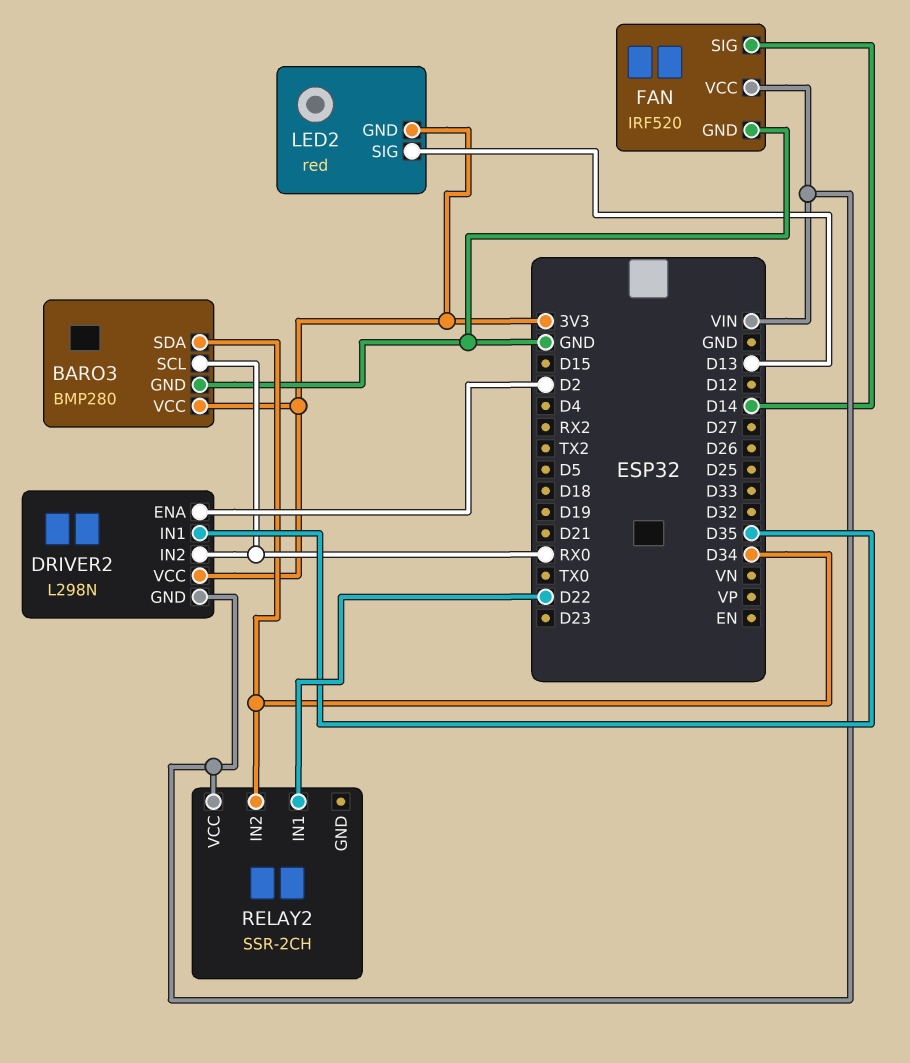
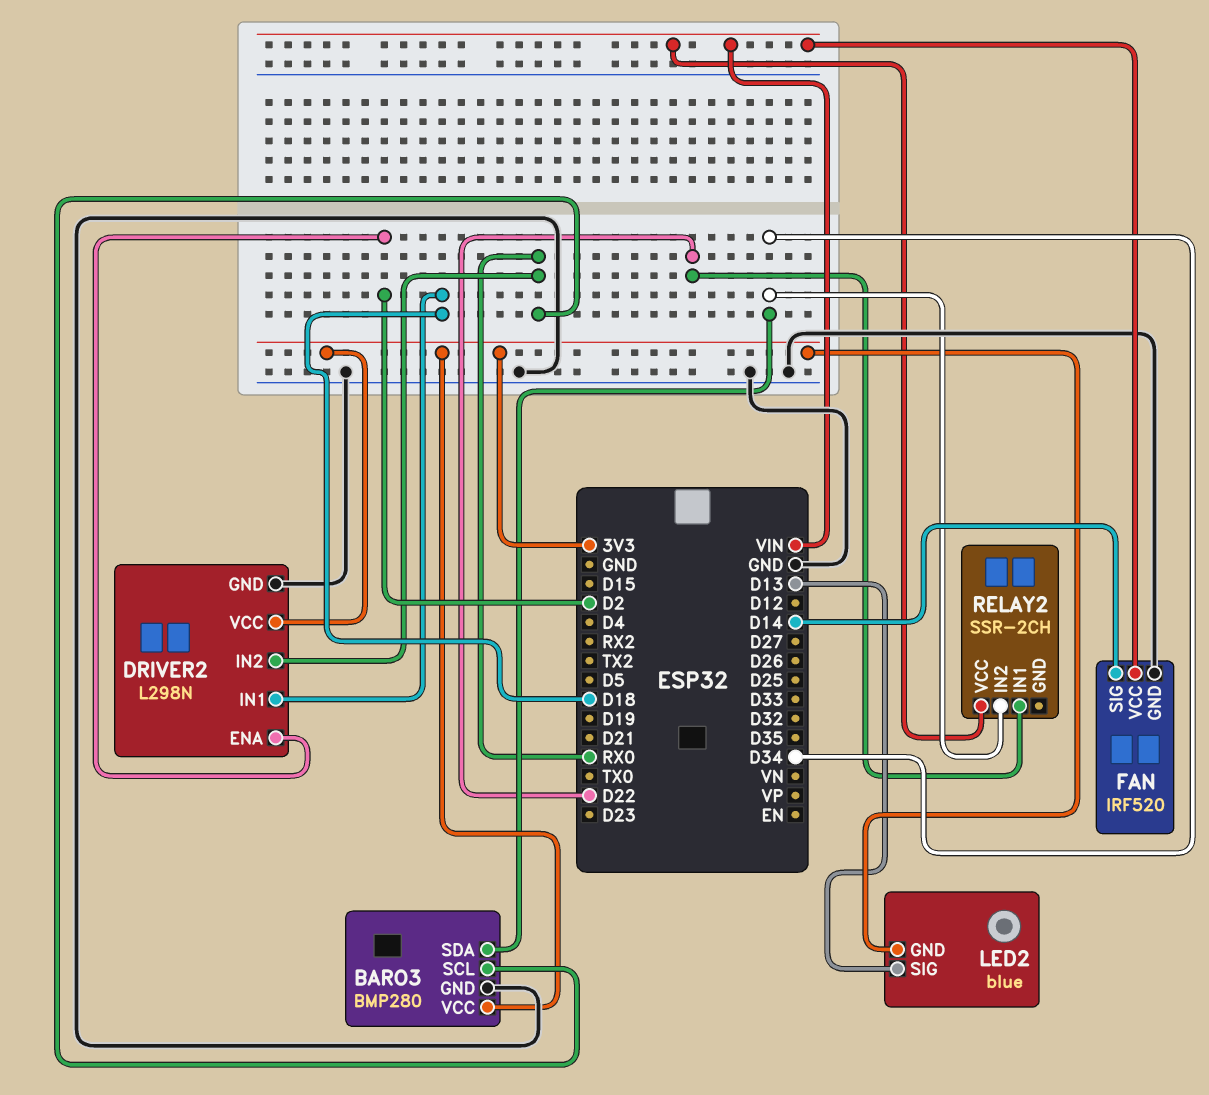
DRIVER2 pin GND: VIN -> GND
DRIVER2 pin IN1: D35 -> D18
LED2: red -> blue

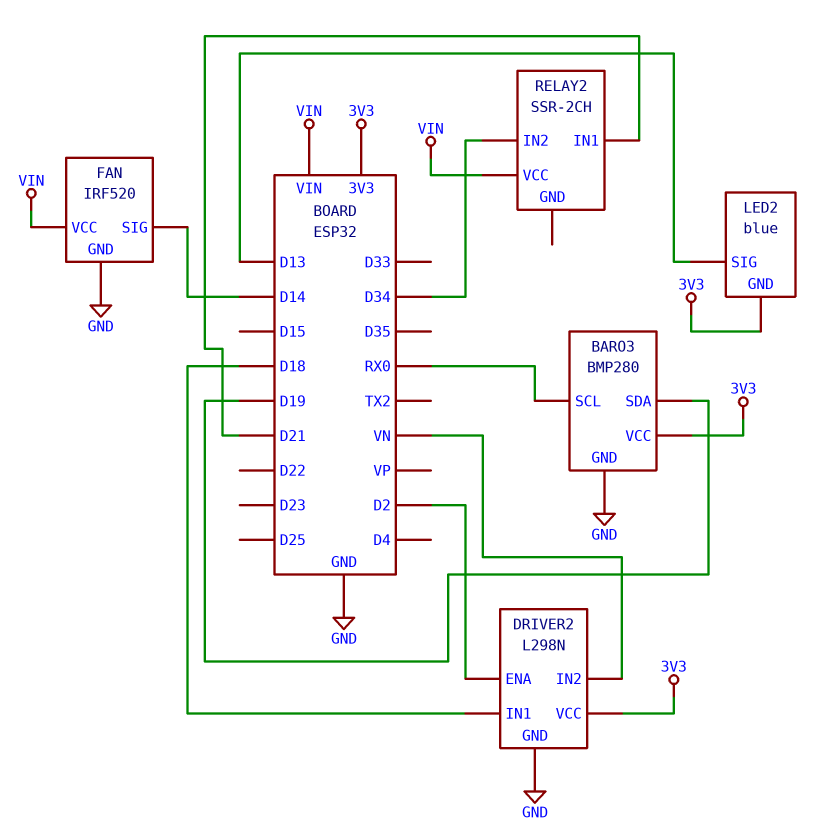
BARO3 pin SDA: D34 -> D19
DRIVER2 pin IN2: RX0 -> VN
RELAY2 pin IN1: D22 -> D21

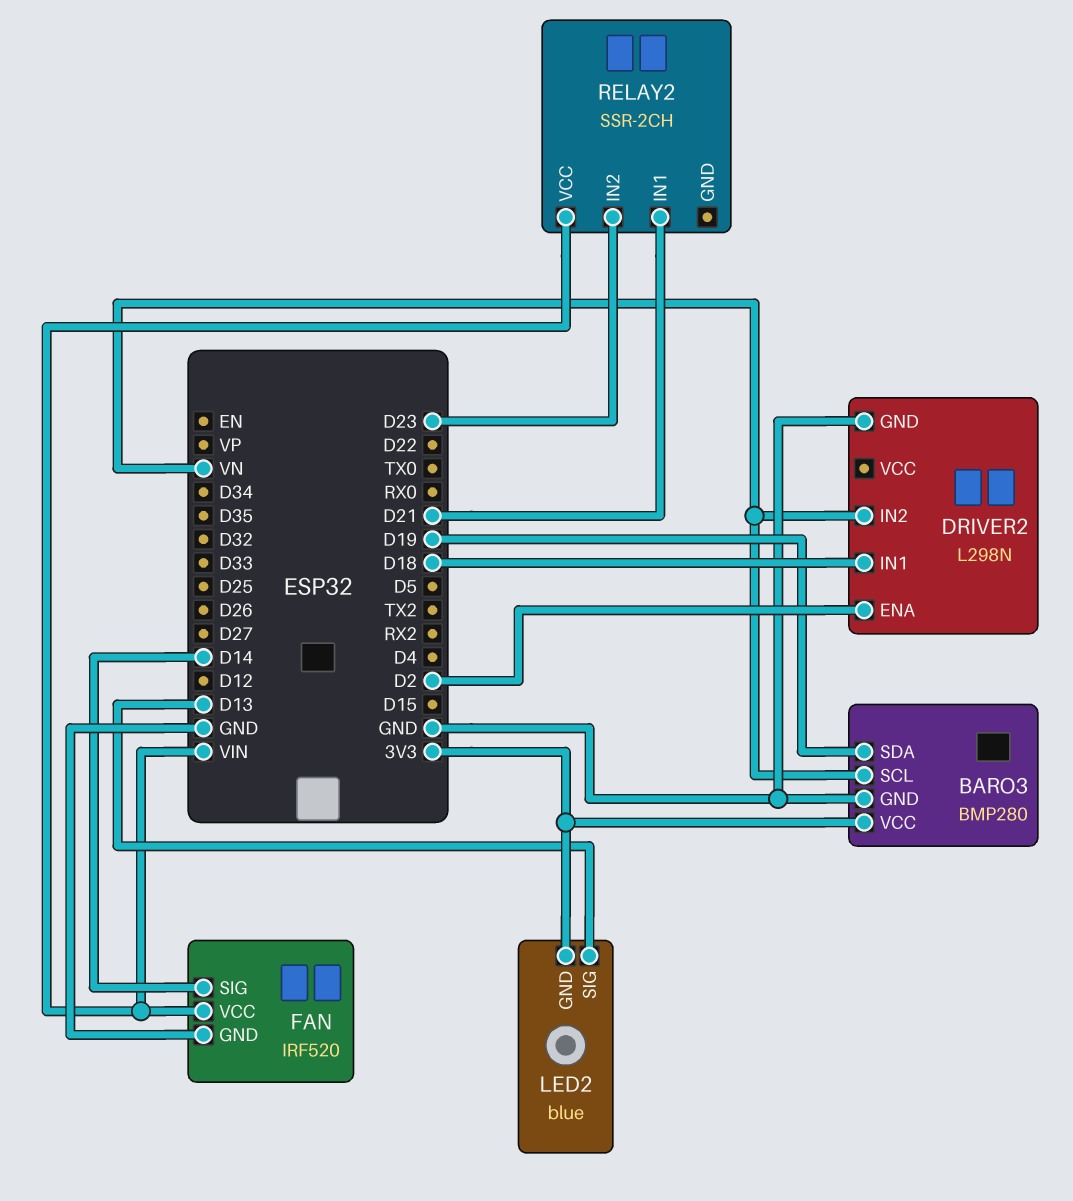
BARO3 pin SCL: RX0 -> VN
DRIVER2 pin VCC: 3V3 -> none
RELAY2 pin IN2: D34 -> D23

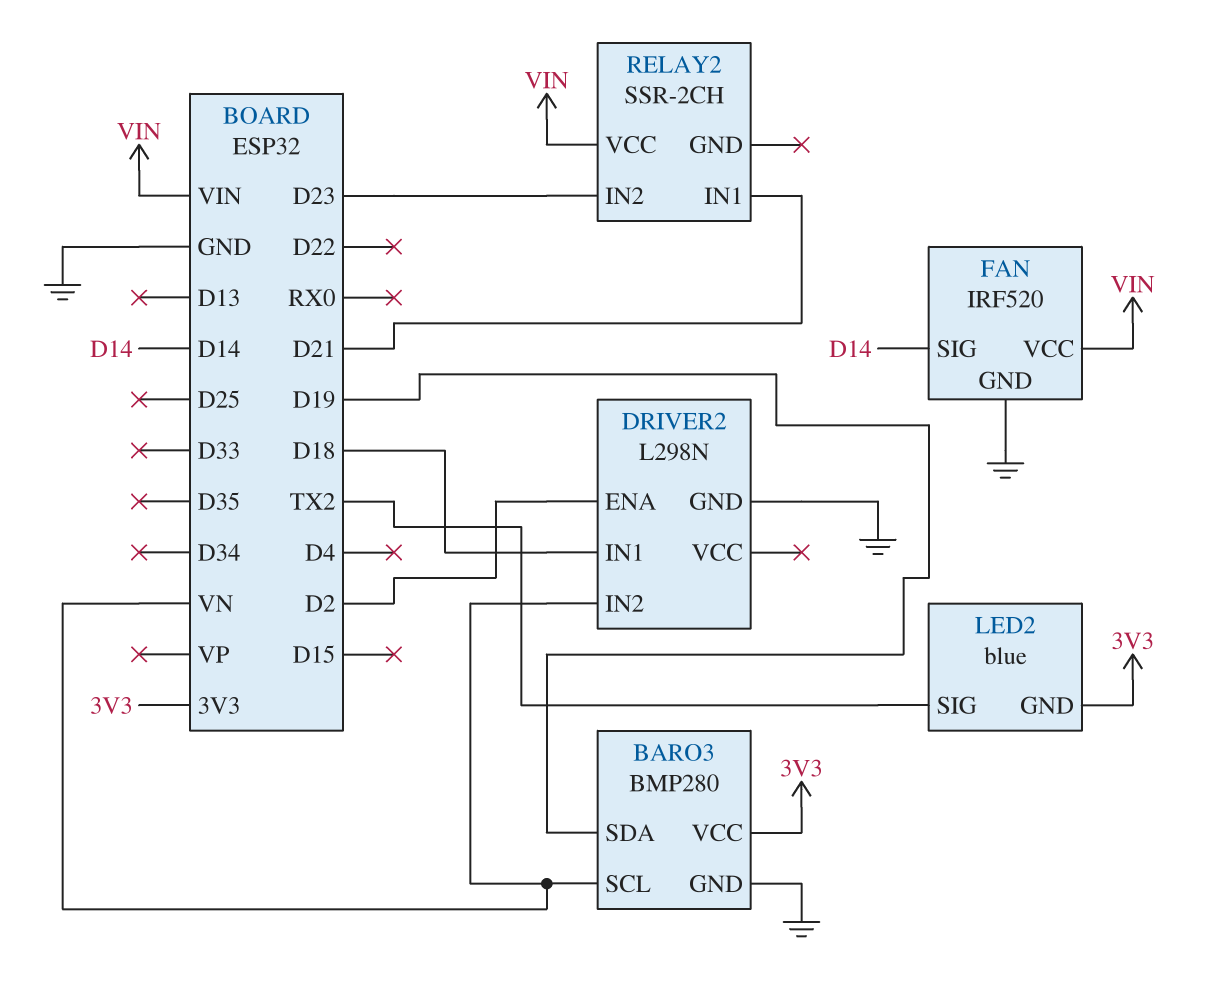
LED2 pin SIG: D13 -> TX2

